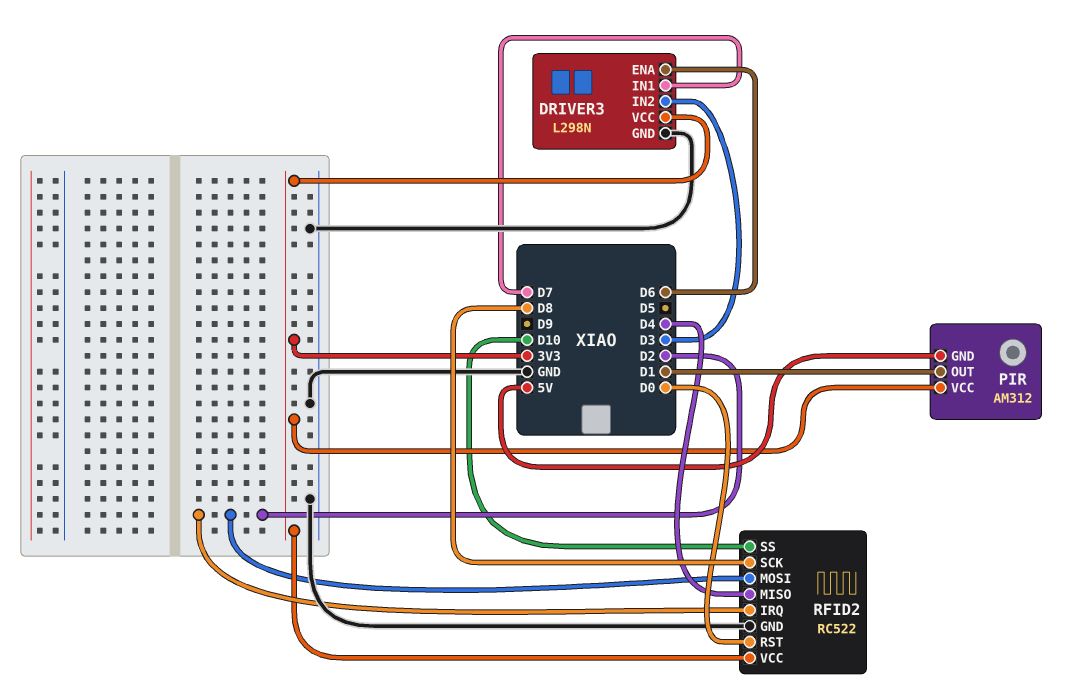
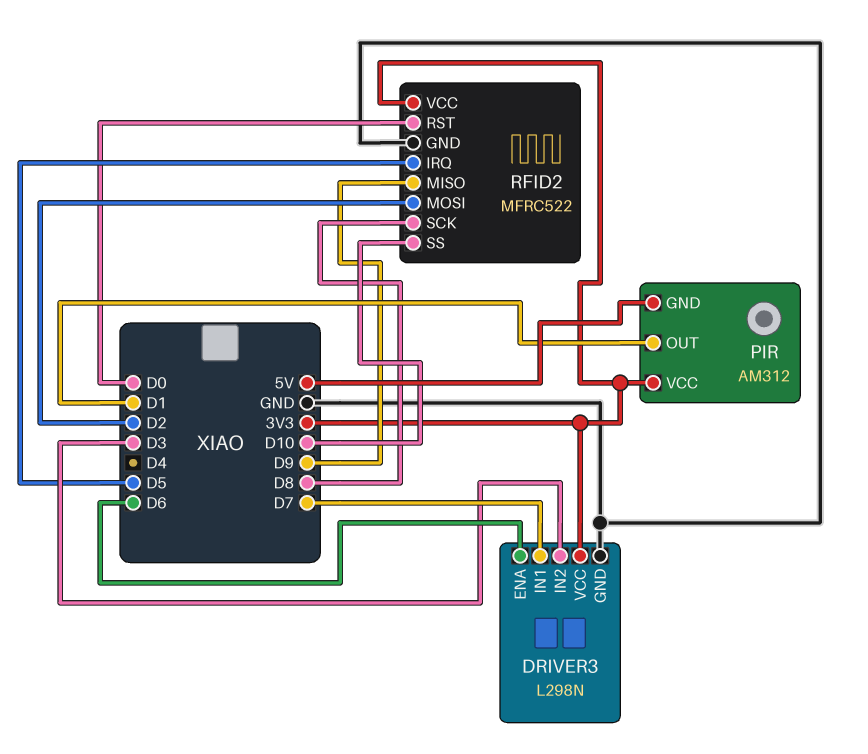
RFID2: RC522 -> MFRC522
RFID2 pin IRQ: D2 -> D5
RFID2 pin MISO: D4 -> D9

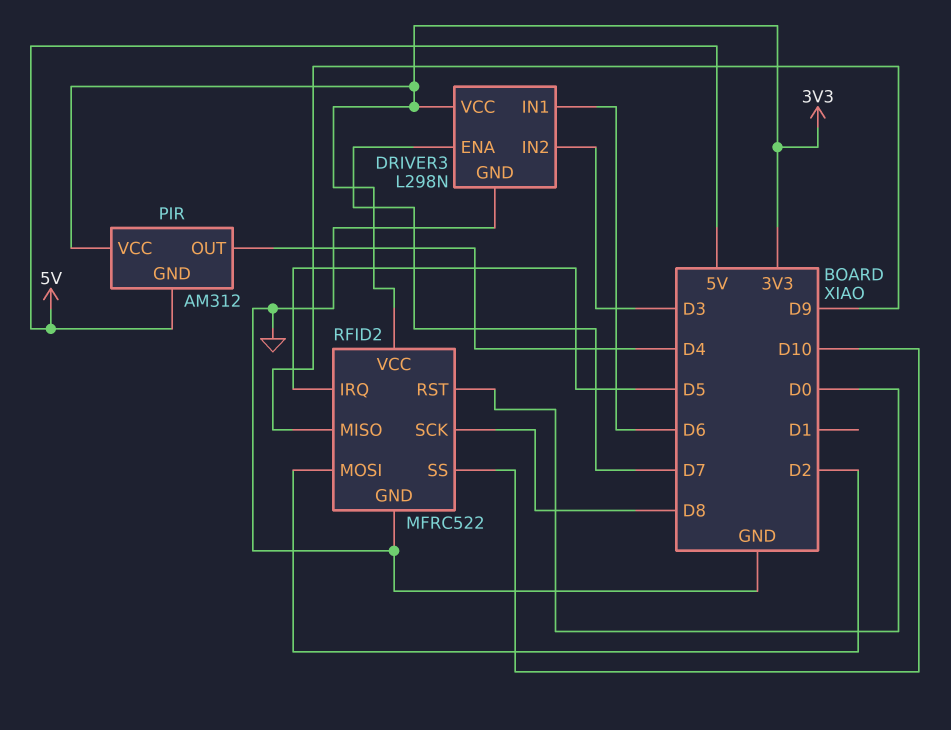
DRIVER3 pin ENA: D6 -> D7
DRIVER3 pin IN1: D7 -> D6
PIR pin OUT: D1 -> D4

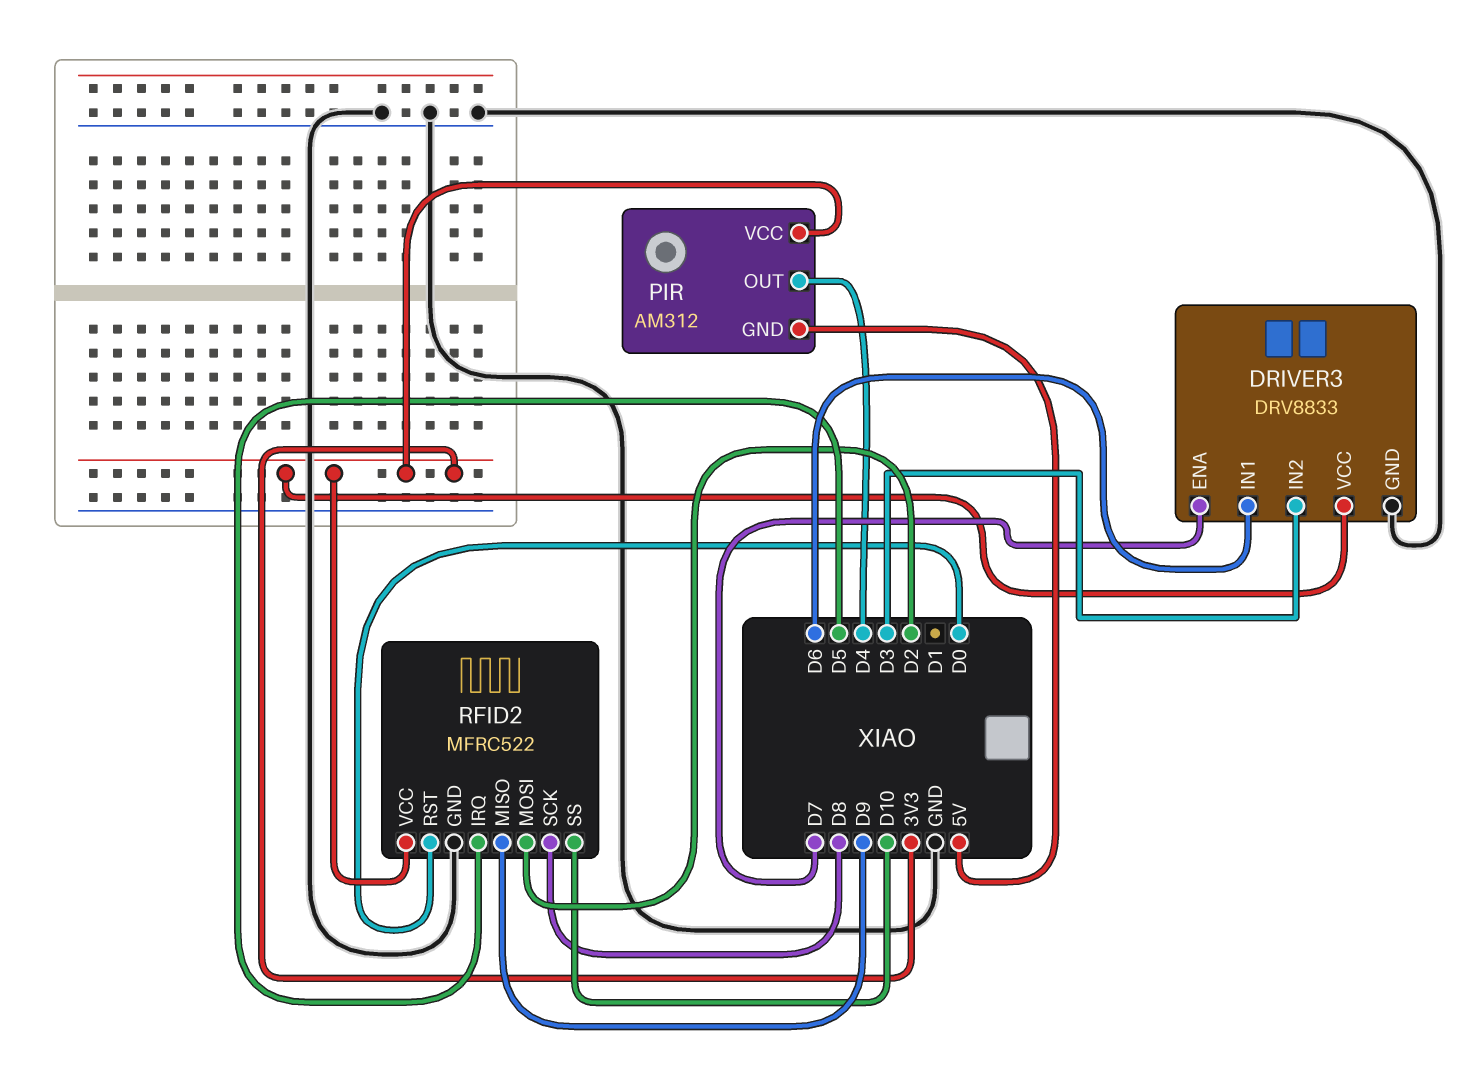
DRIVER3: L298N -> DRV8833

